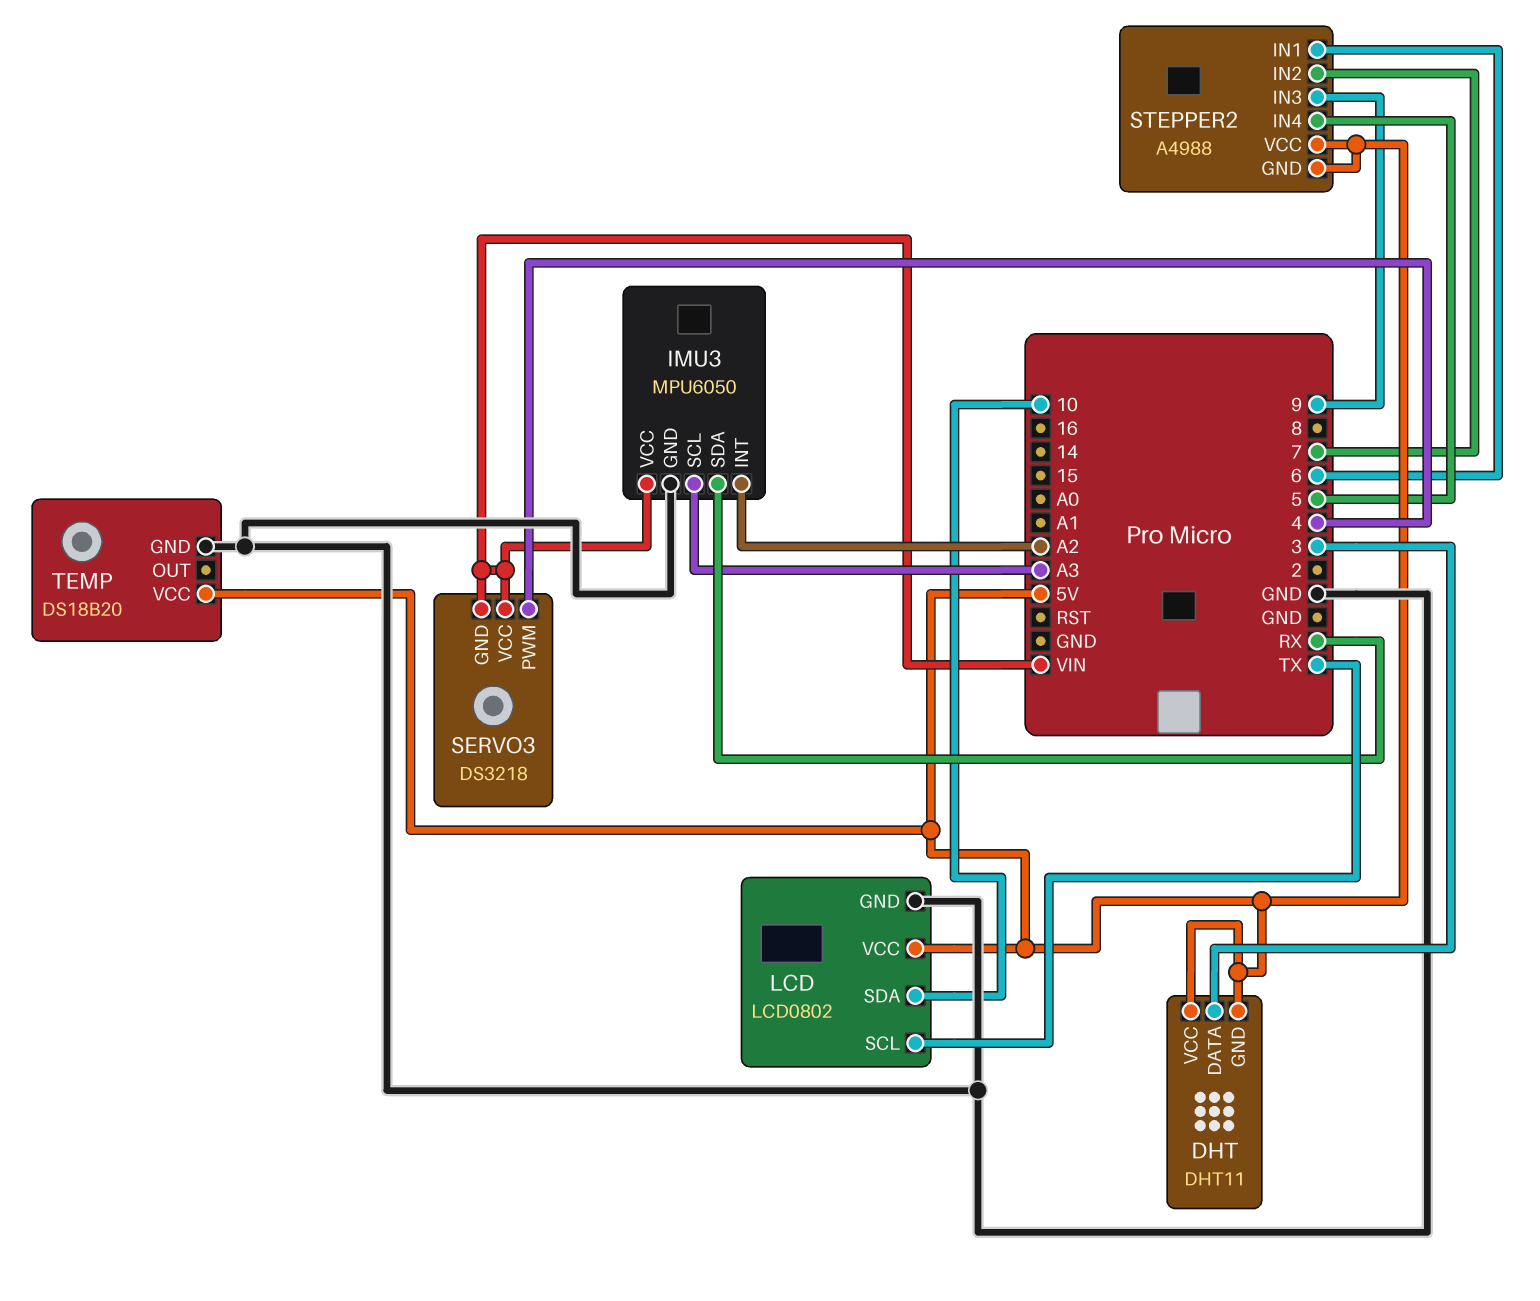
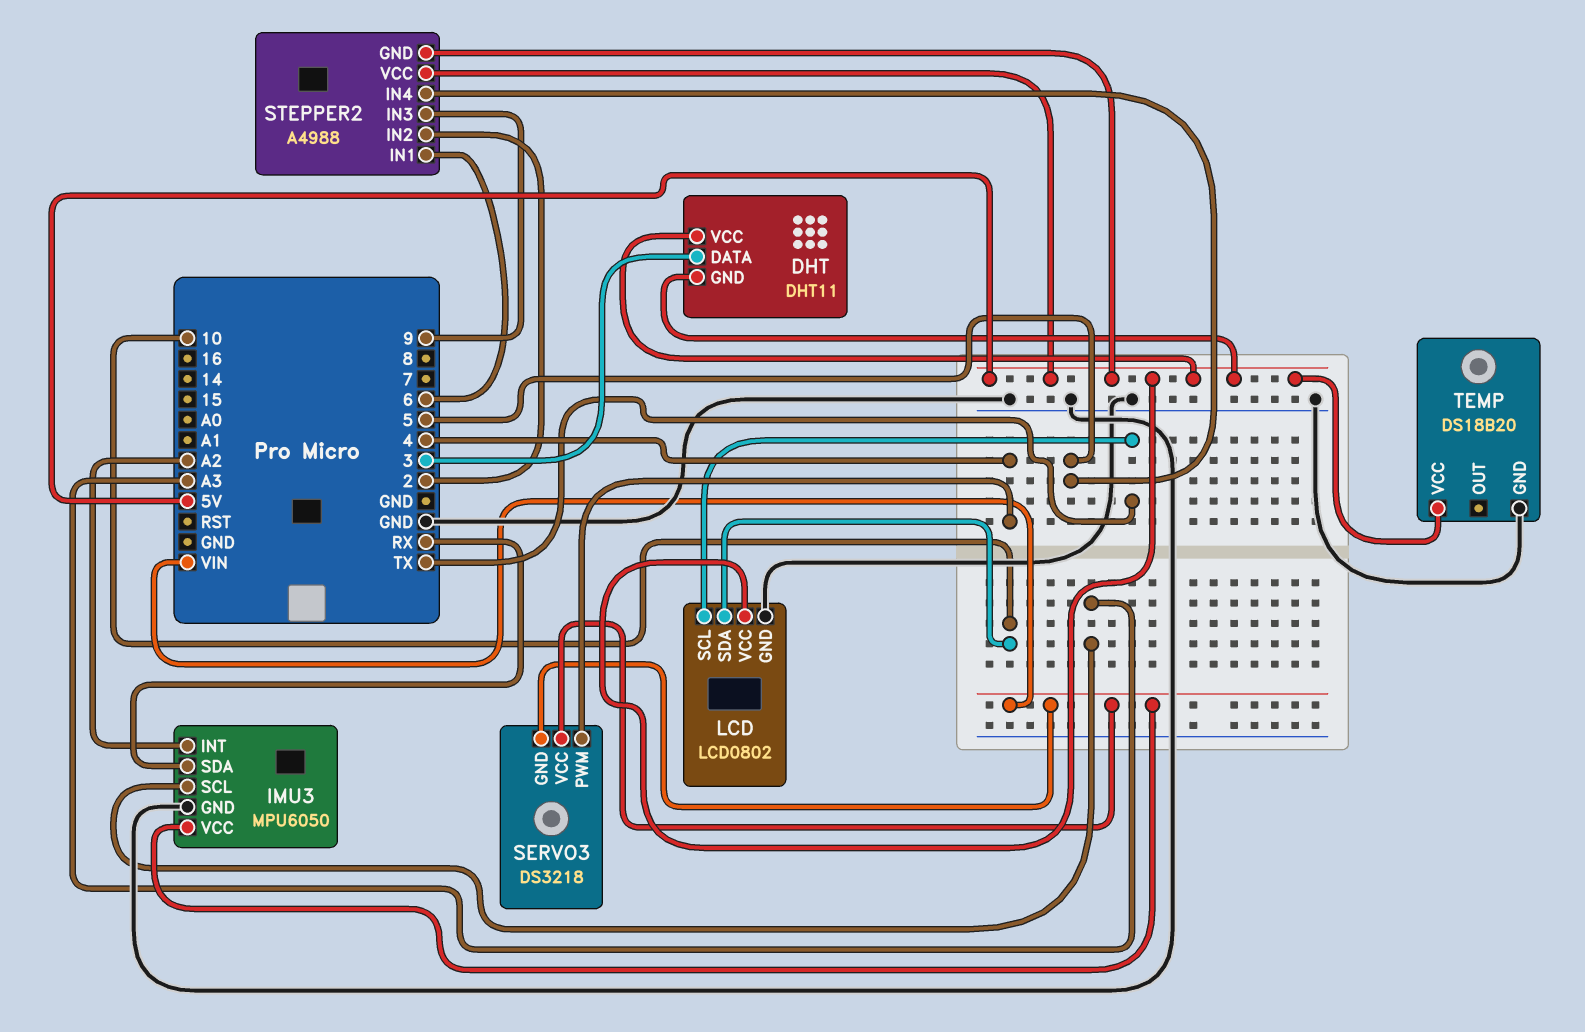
STEPPER2 pin IN2: 7 -> 2

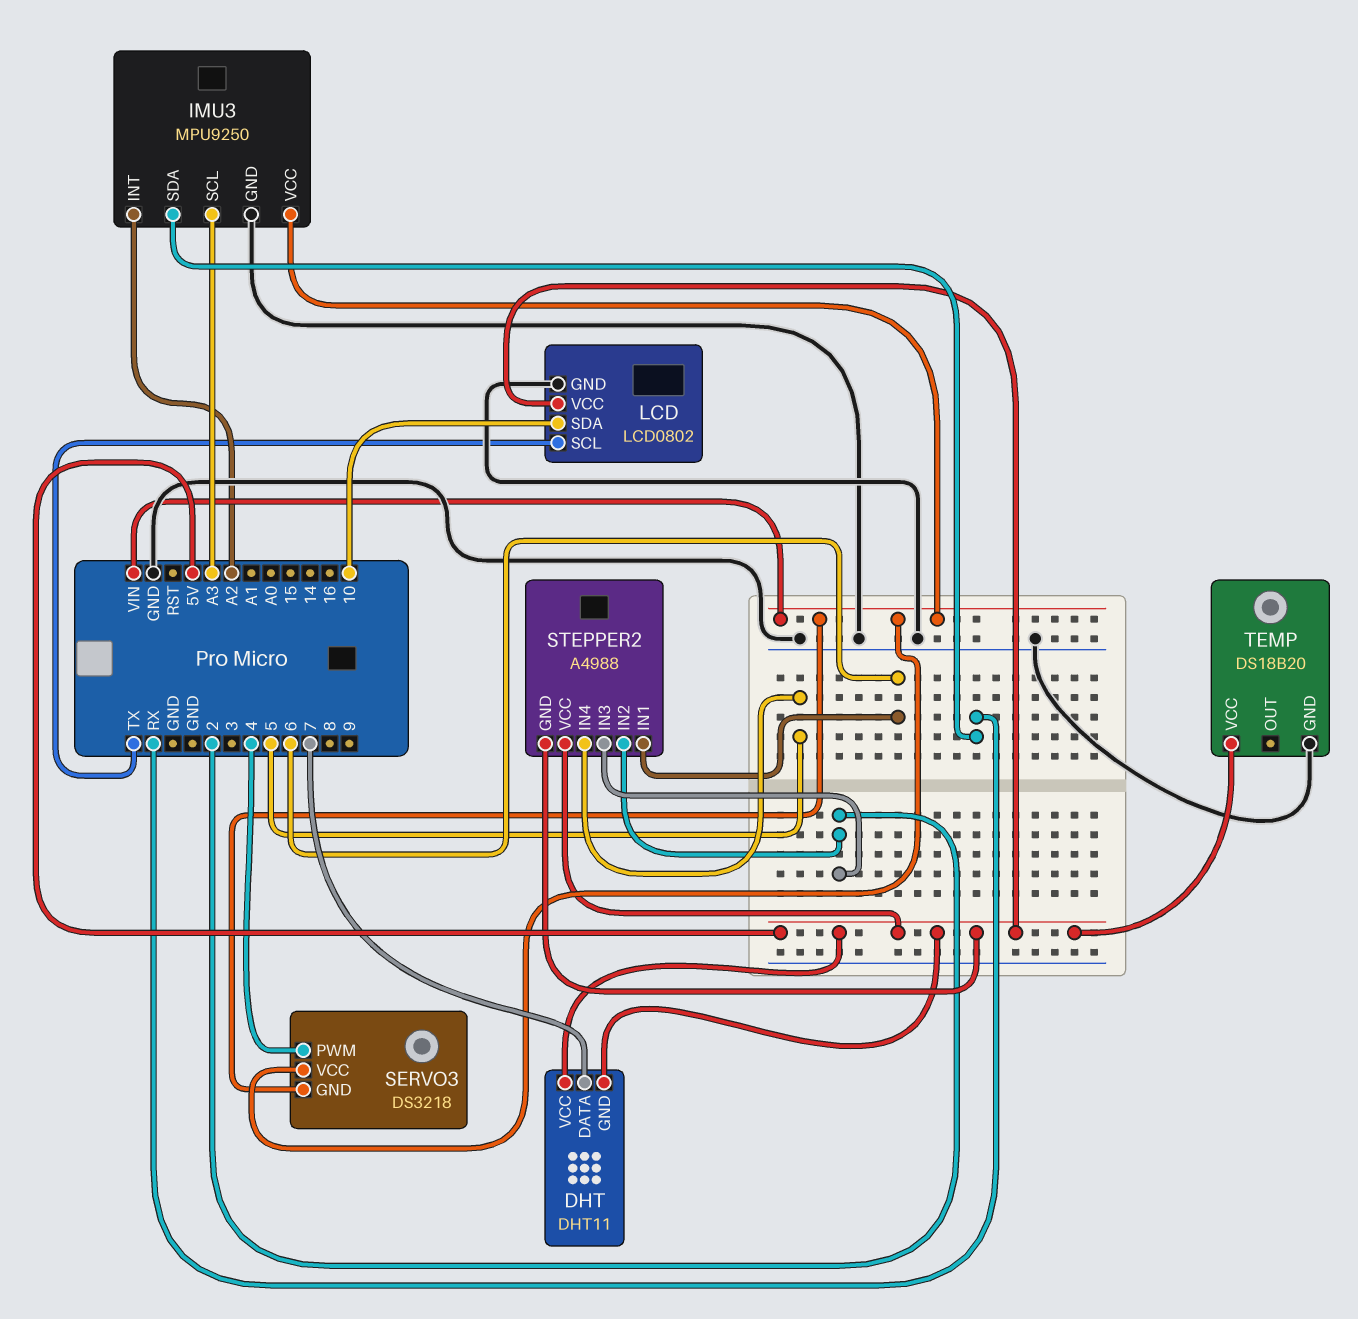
DHT pin DATA: 3 -> 7
IMU3: MPU6050 -> MPU9250
STEPPER2 pin IN3: 9 -> 2

